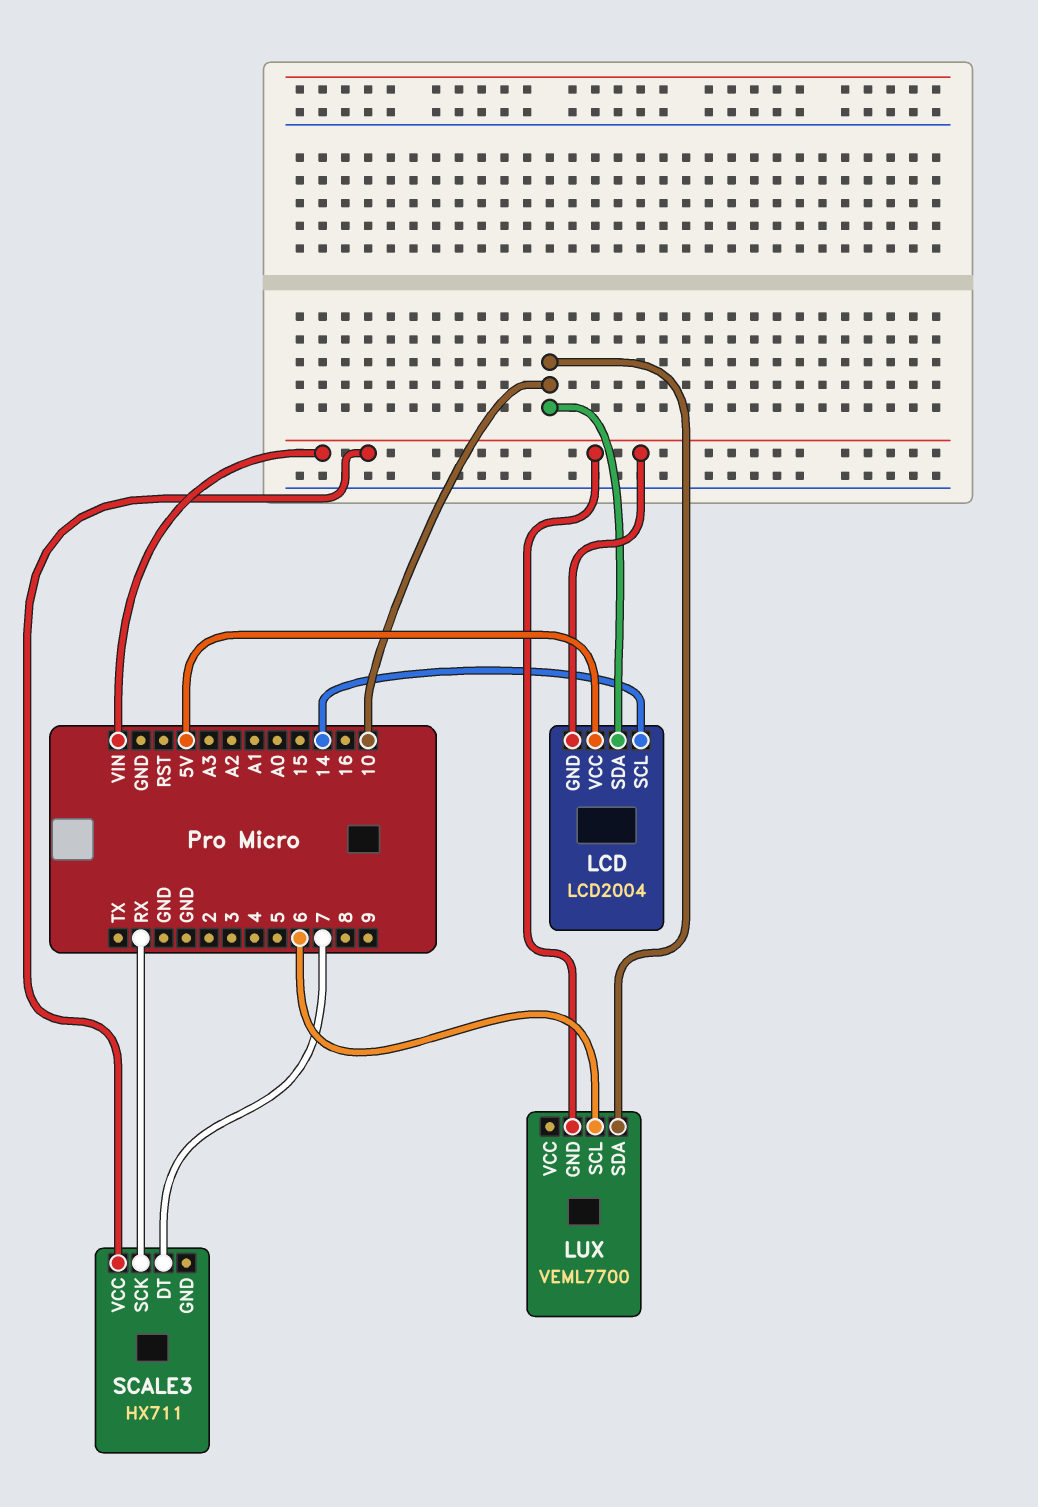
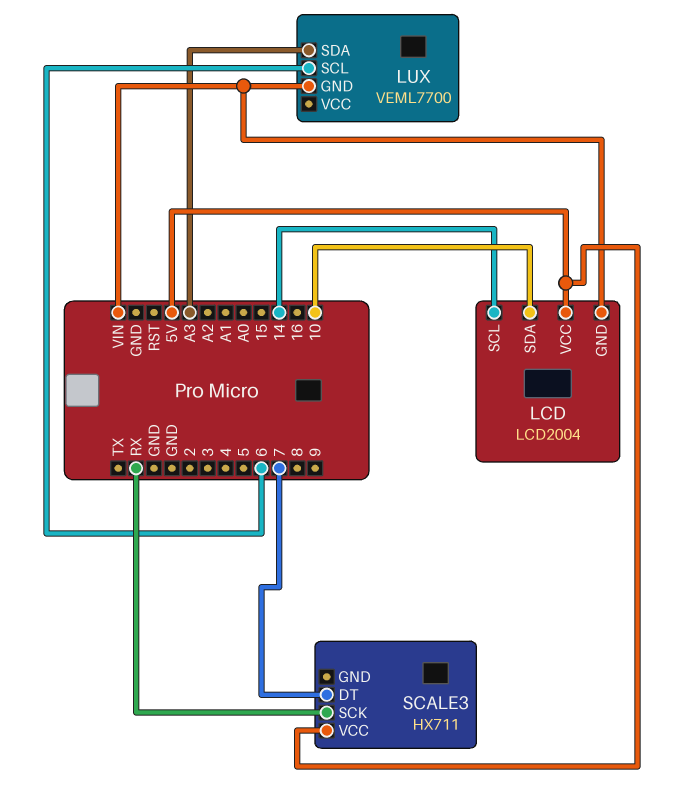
LUX pin SDA: 10 -> A3
SCALE3 pin VCC: VIN -> 5V

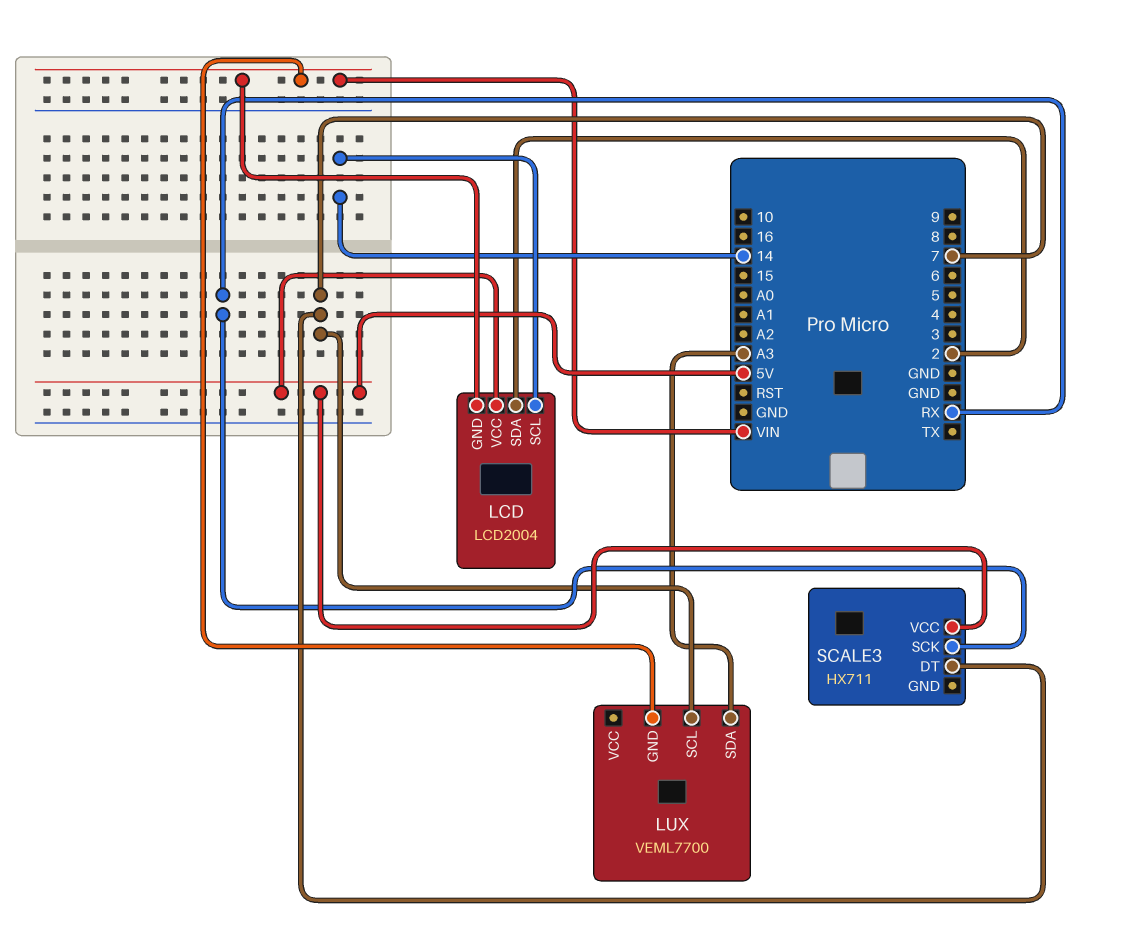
LCD pin SDA: 10 -> 2
LUX pin SCL: 6 -> 7

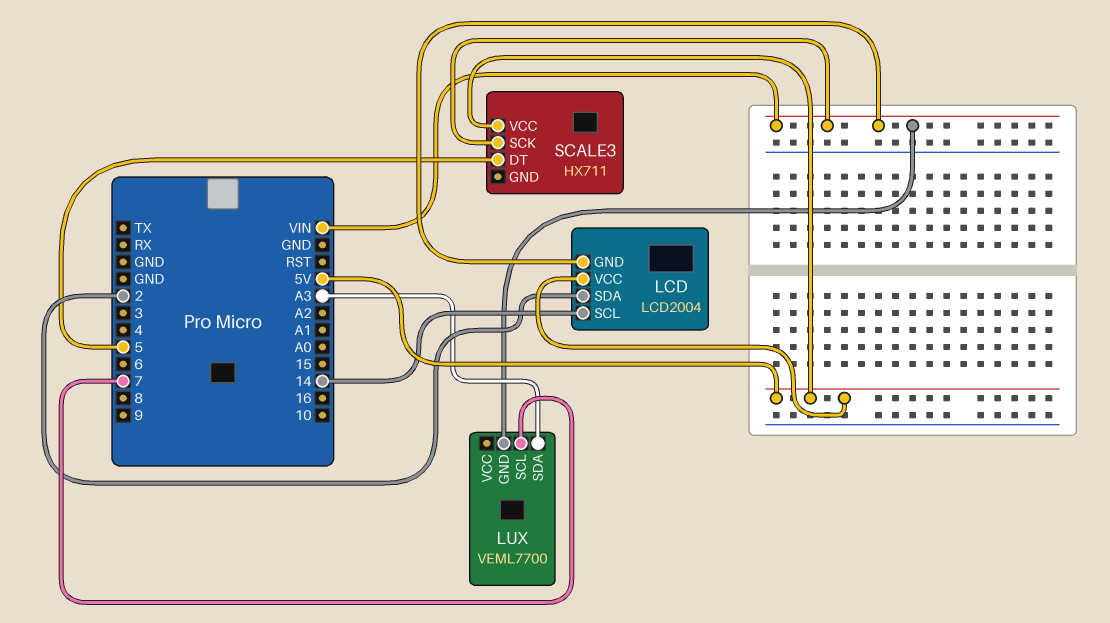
SCALE3 pin DT: 7 -> 5
SCALE3 pin SCK: RX -> VIN

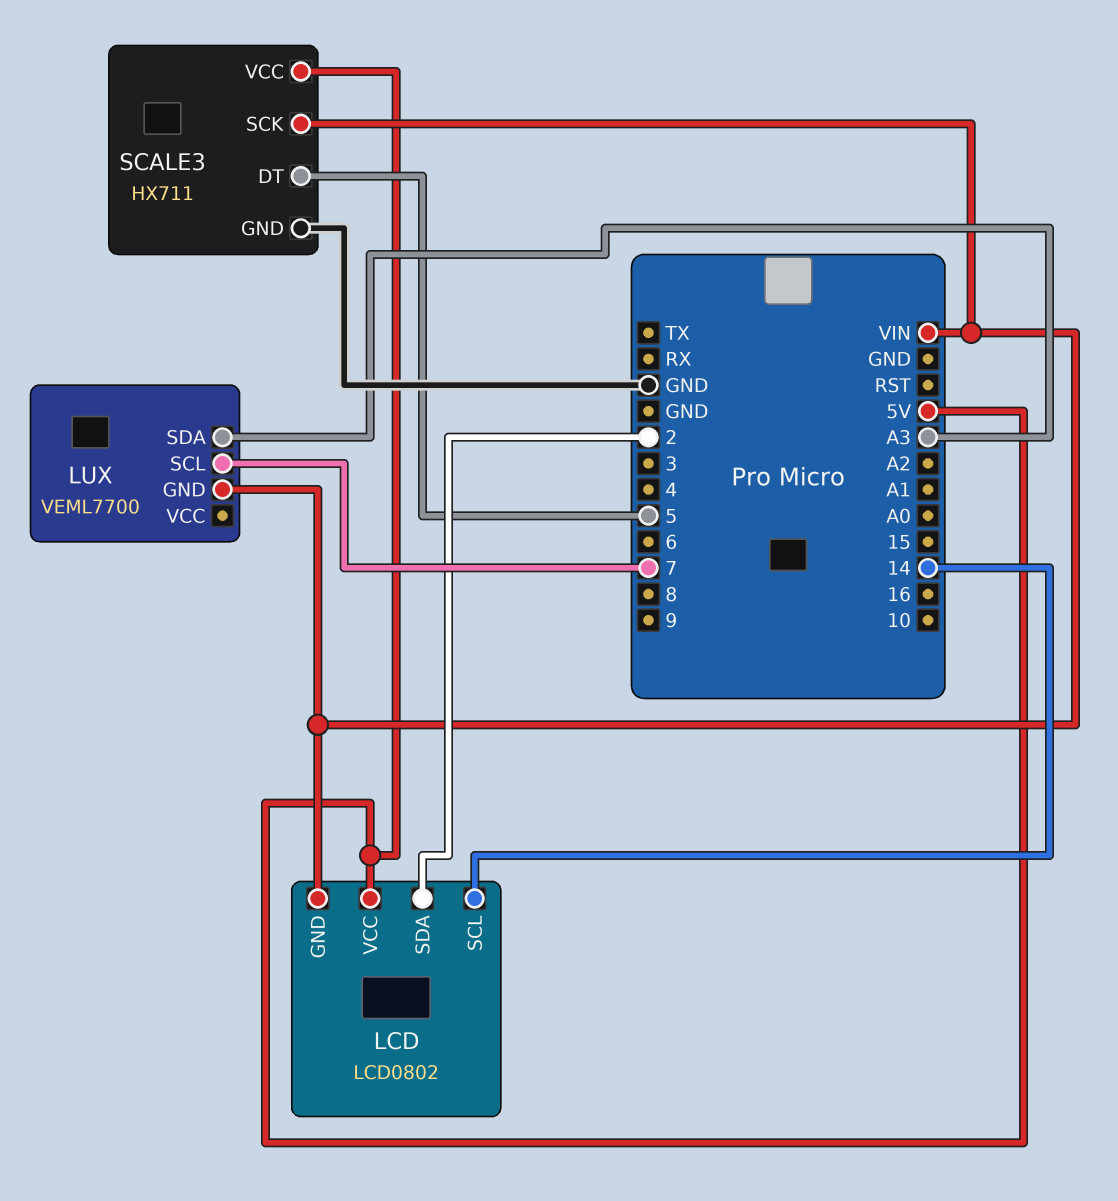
LCD: LCD2004 -> LCD0802
SCALE3 pin GND: none -> GND

